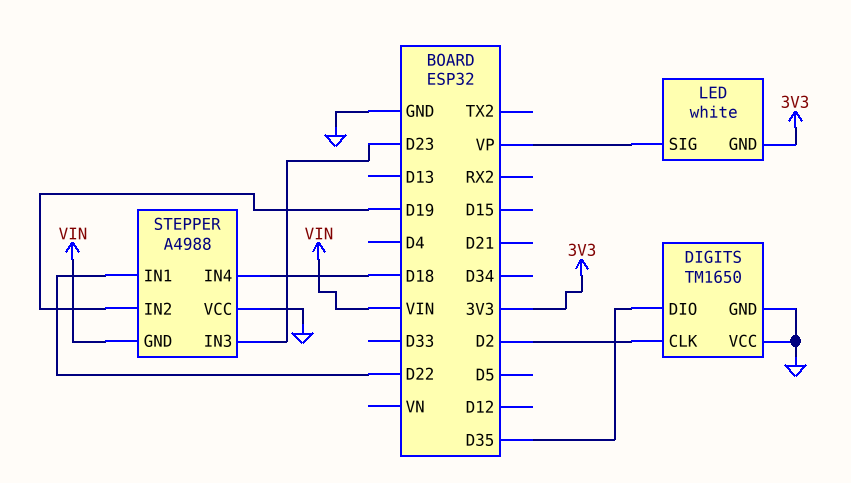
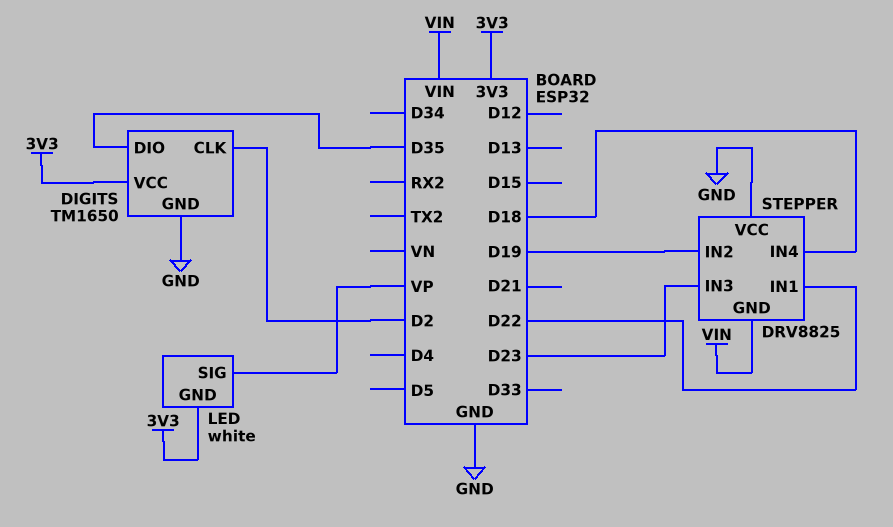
DIGITS pin VCC: GND -> 3V3
STEPPER: A4988 -> DRV8825

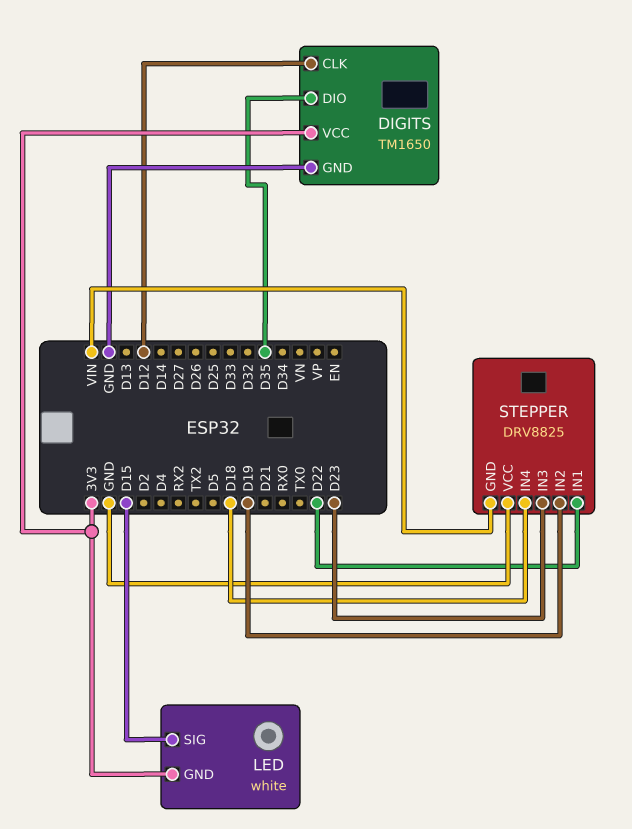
DIGITS pin CLK: D2 -> D12
LED pin SIG: VP -> D15

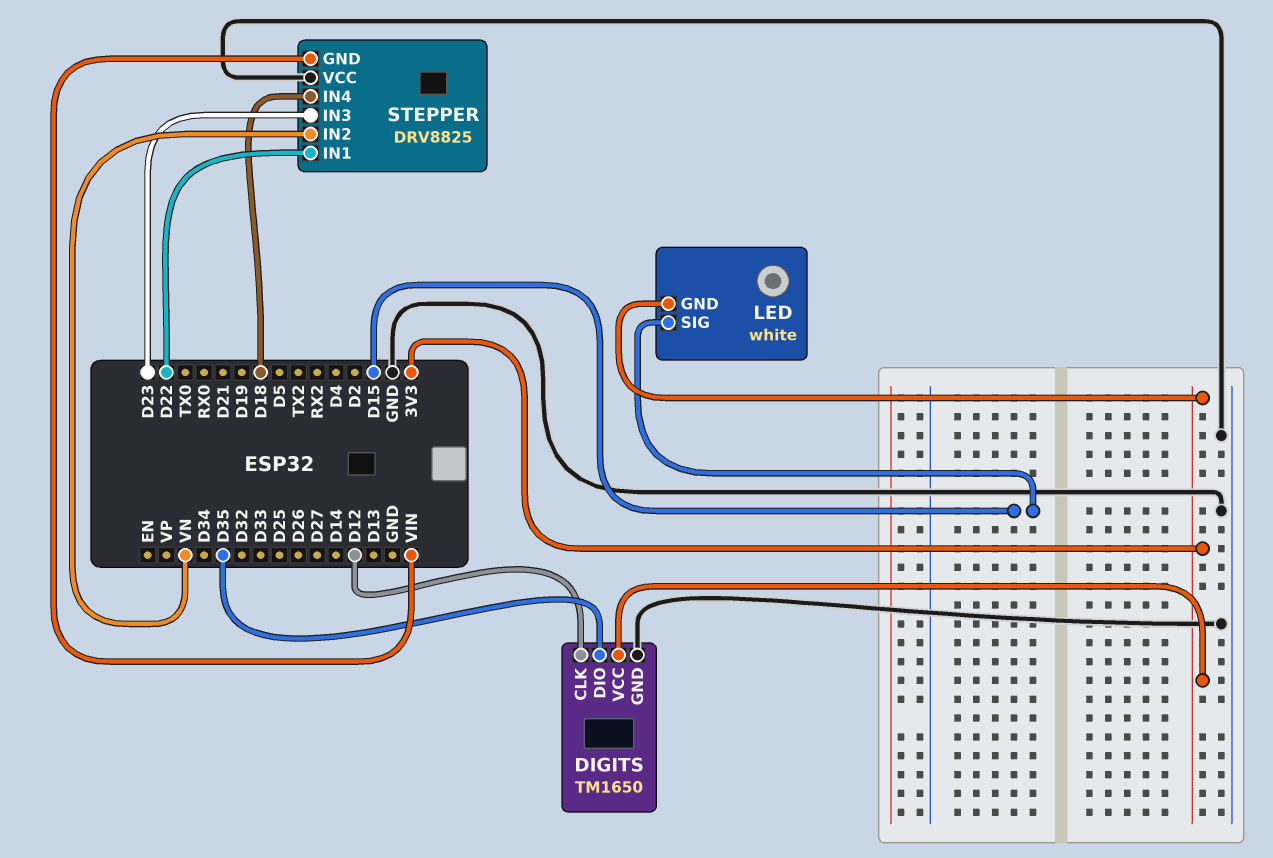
STEPPER pin IN2: D19 -> VN

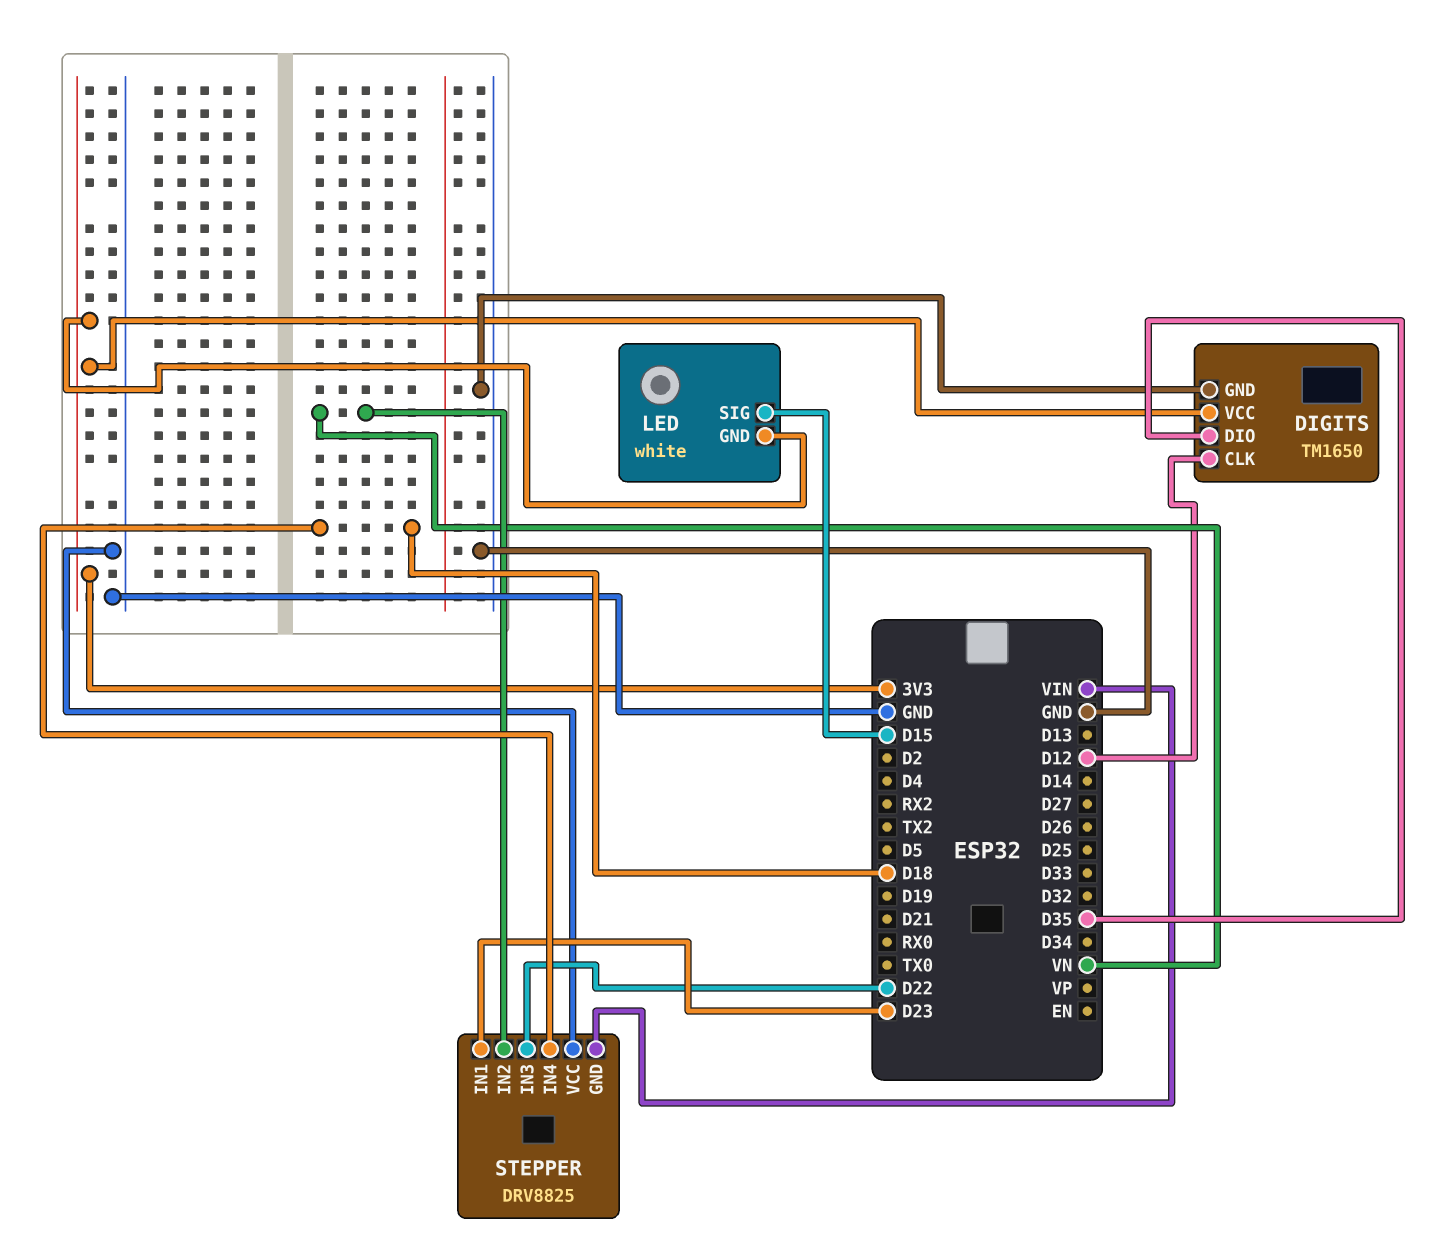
STEPPER pin IN1: D22 -> D23
STEPPER pin IN3: D23 -> D22

